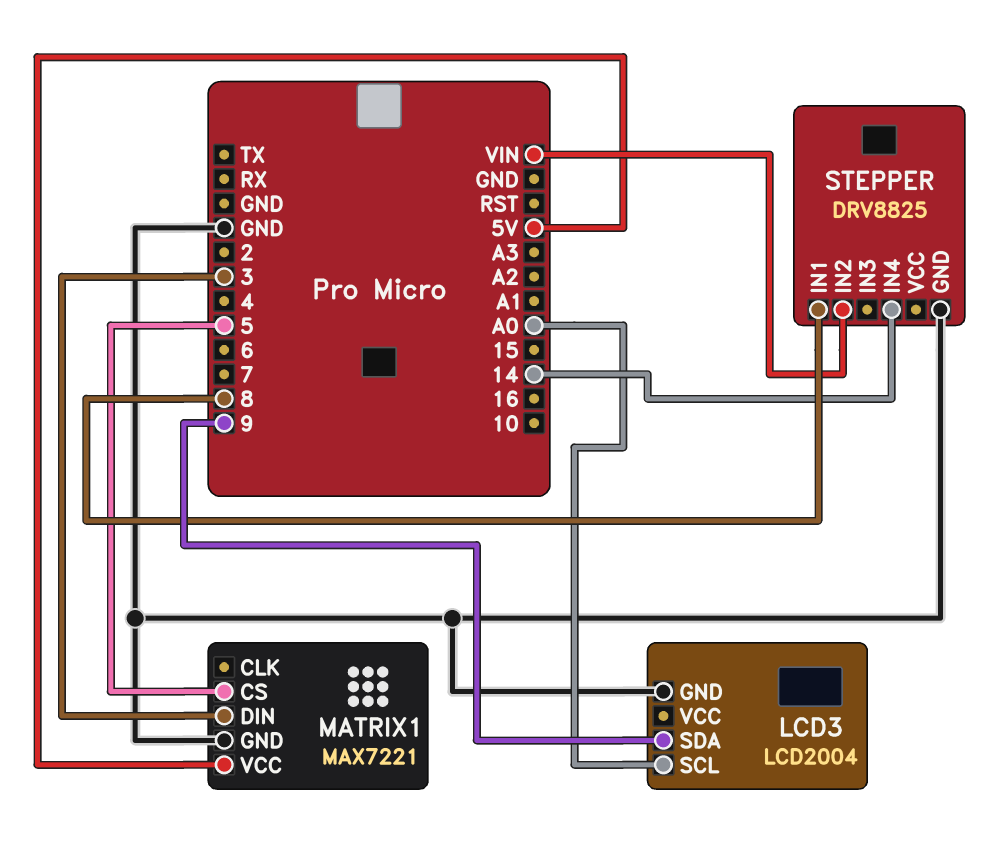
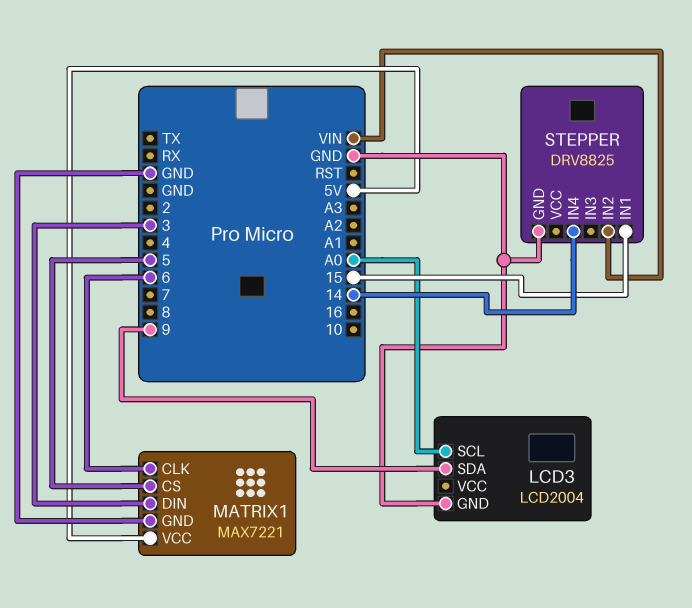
MATRIX1 pin CLK: none -> 6
STEPPER pin IN1: 8 -> 15

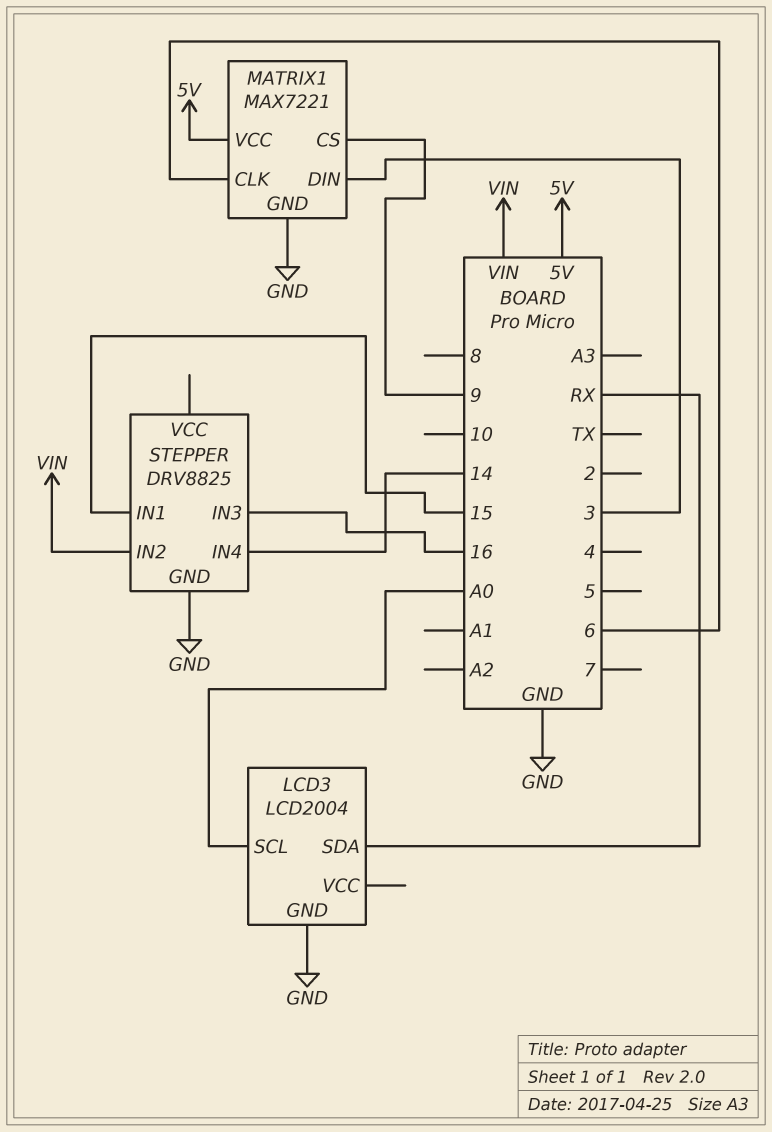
LCD3 pin SDA: 9 -> RX
MATRIX1 pin CS: 5 -> 9
STEPPER pin IN3: none -> 16

